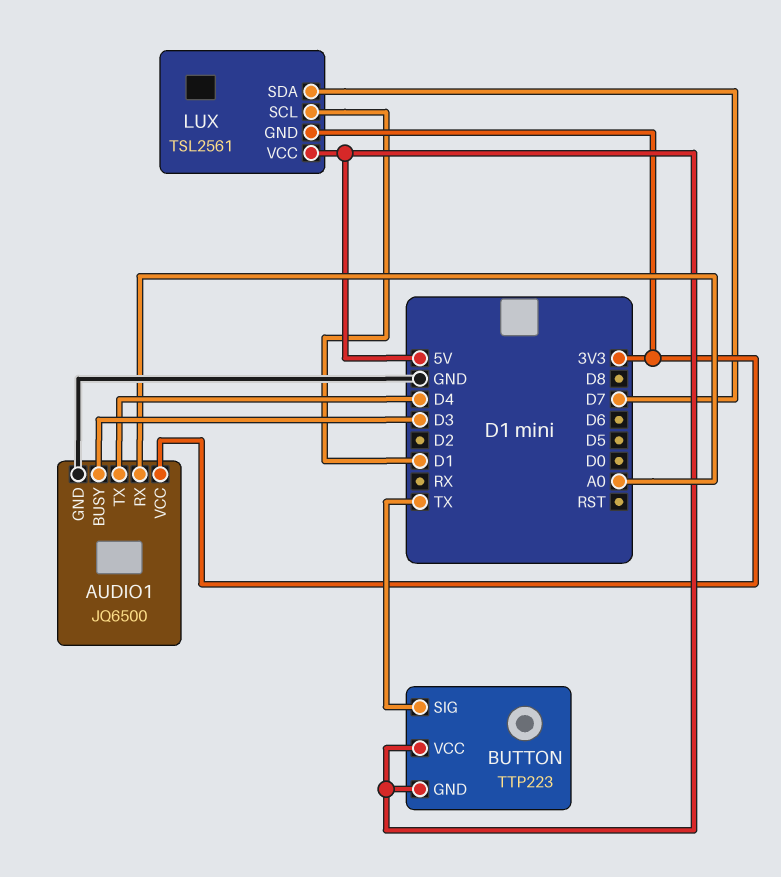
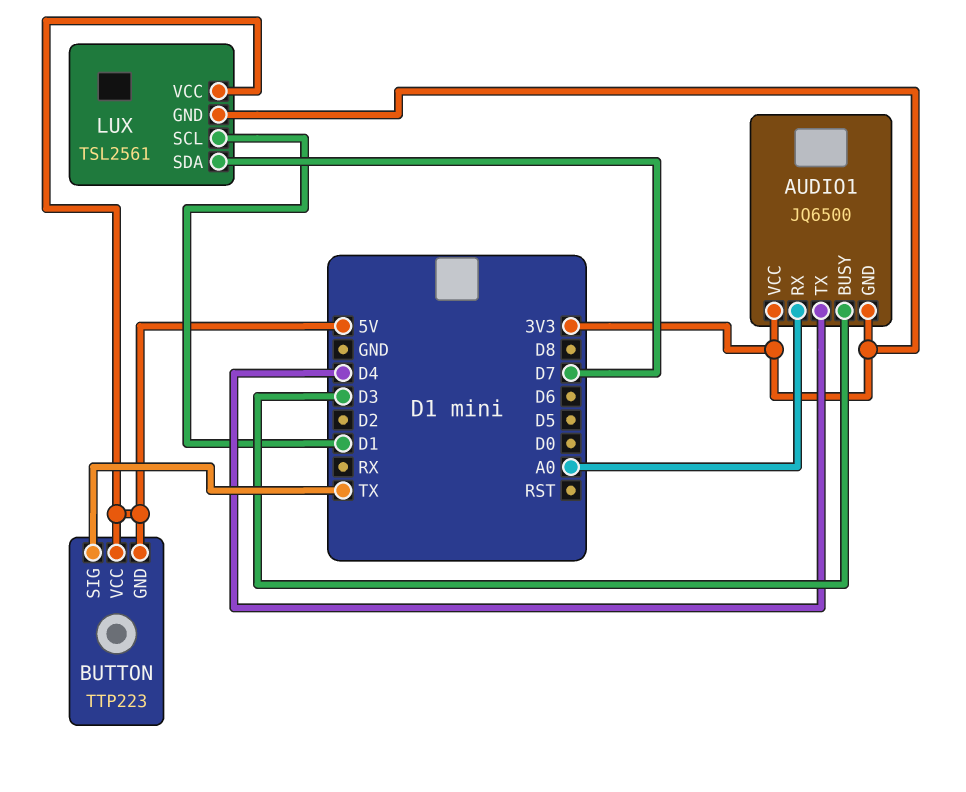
AUDIO1 pin GND: GND -> 3V3

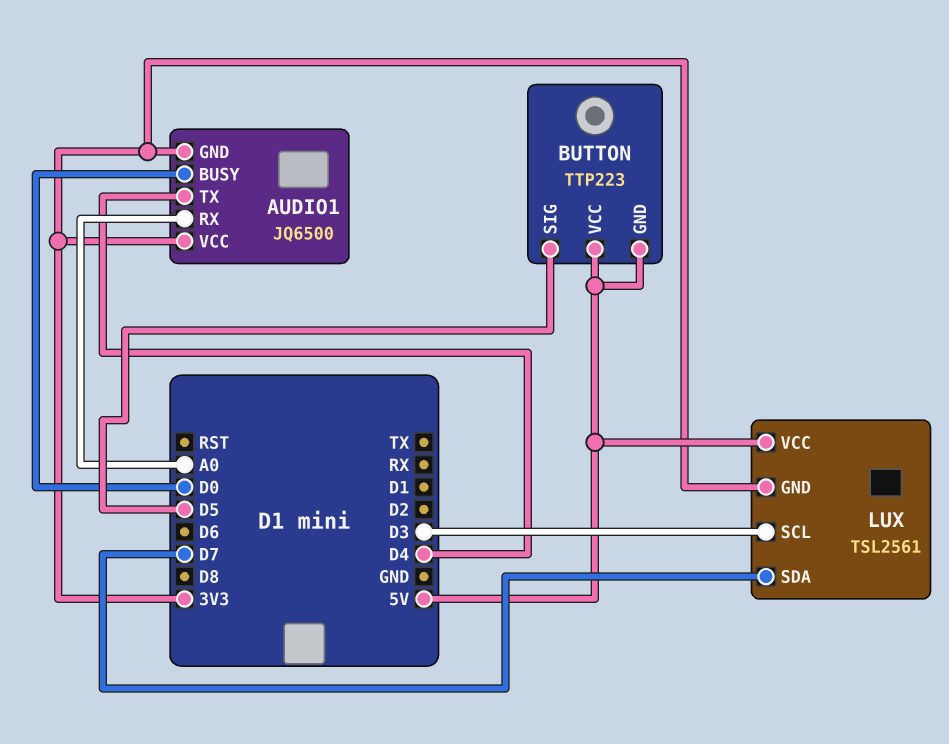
AUDIO1 pin BUSY: D3 -> D0
BUTTON pin SIG: TX -> D5
LUX pin SCL: D1 -> D3

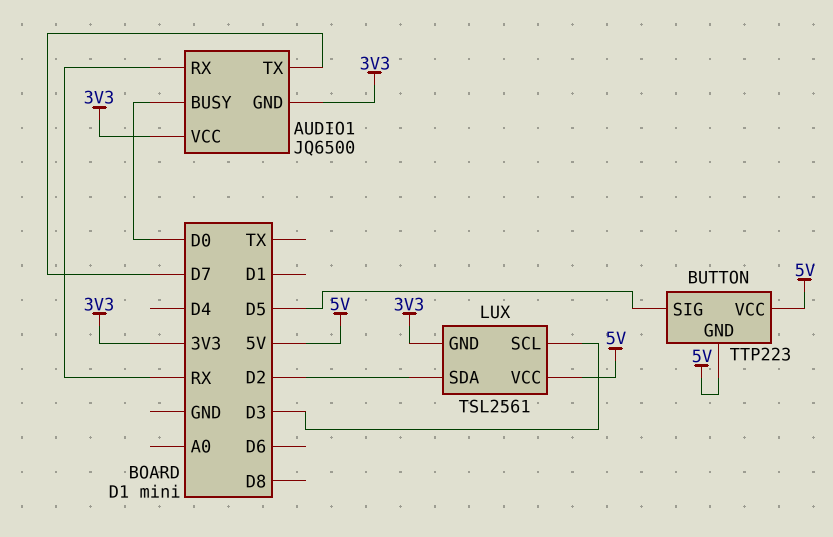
AUDIO1 pin RX: A0 -> RX
AUDIO1 pin TX: D4 -> D7
LUX pin SDA: D7 -> D2

